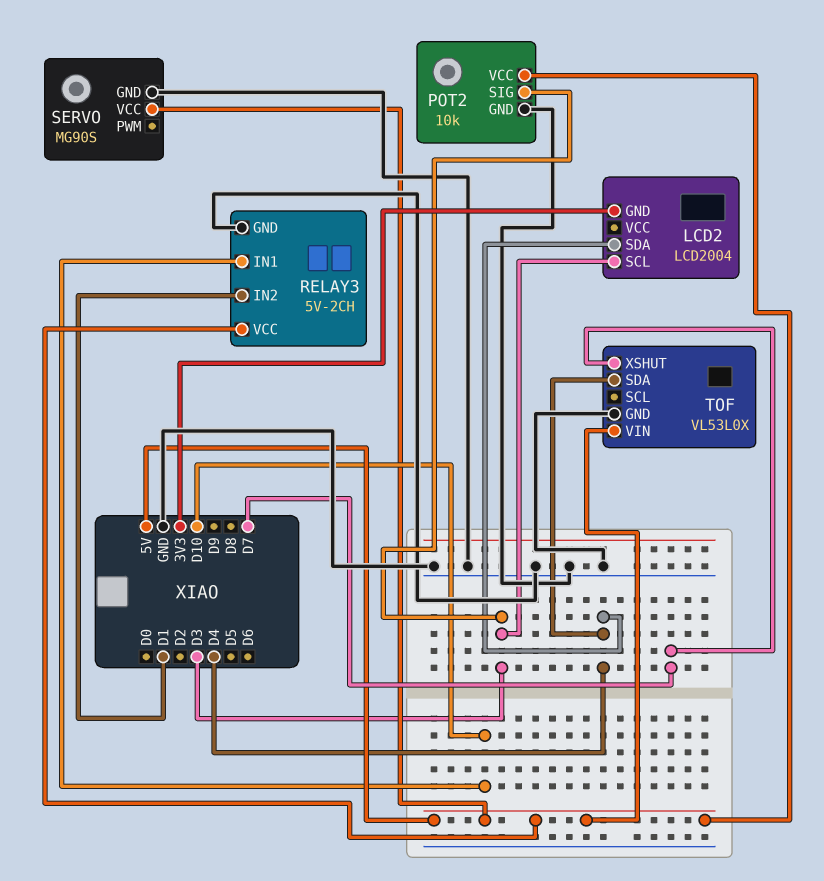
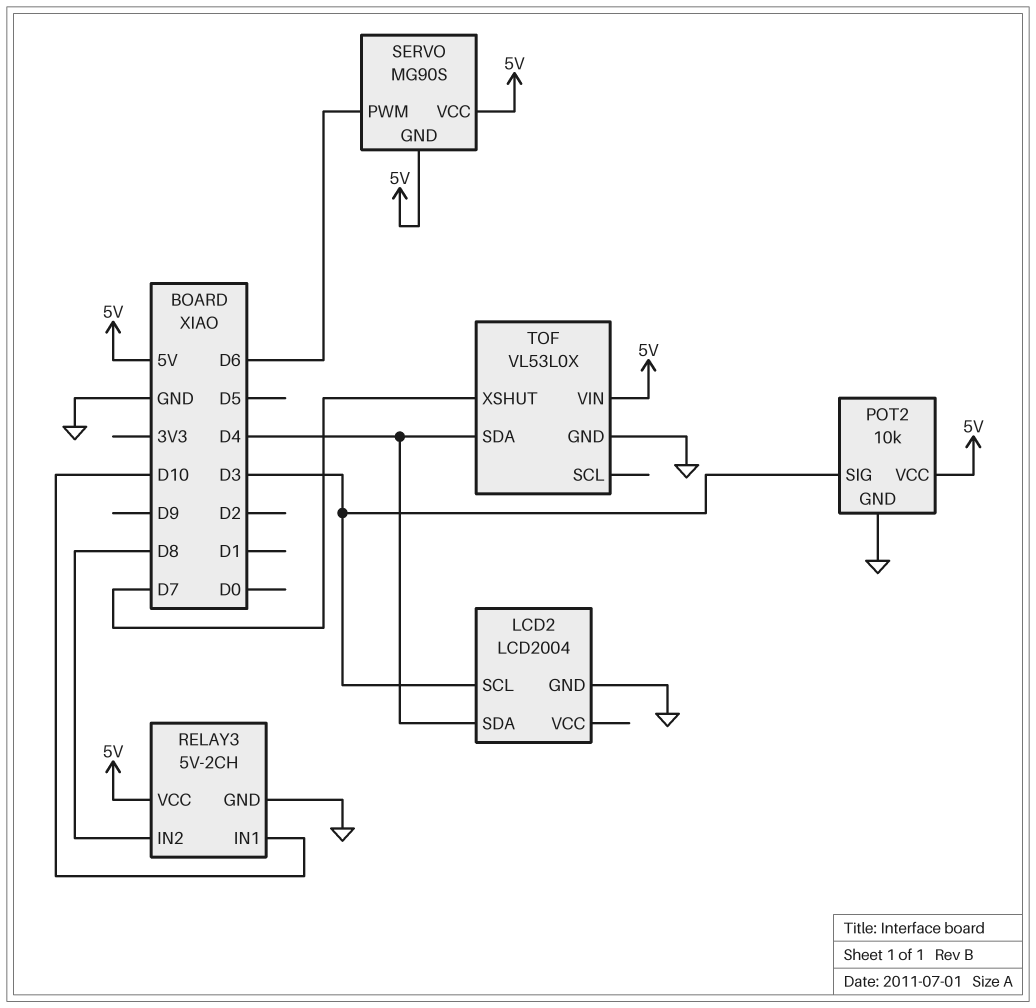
LCD2 pin GND: 3V3 -> GND
RELAY3 pin IN2: D1 -> D8
SERVO pin GND: GND -> 5V
SERVO pin PWM: none -> D6

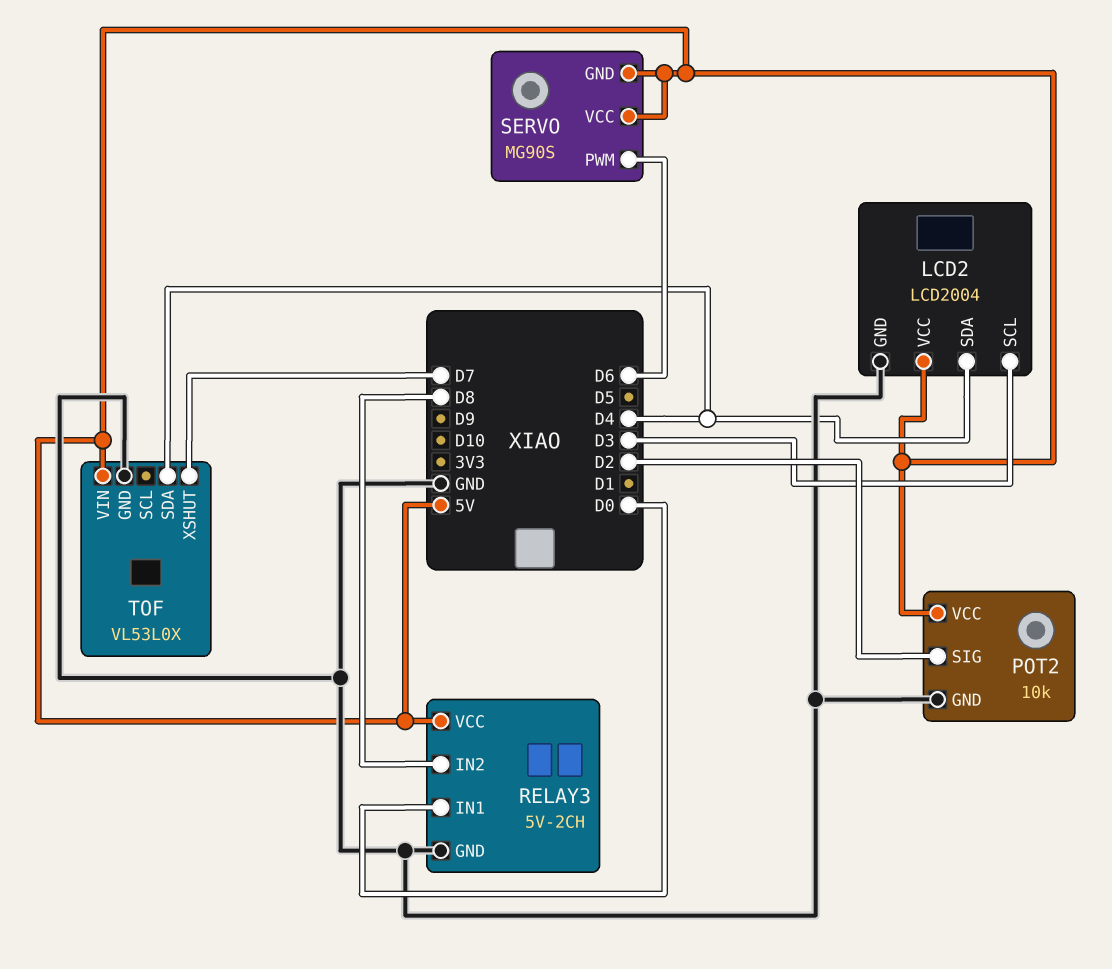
LCD2 pin VCC: none -> 5V
POT2 pin SIG: D3 -> D2
RELAY3 pin IN1: D10 -> D0

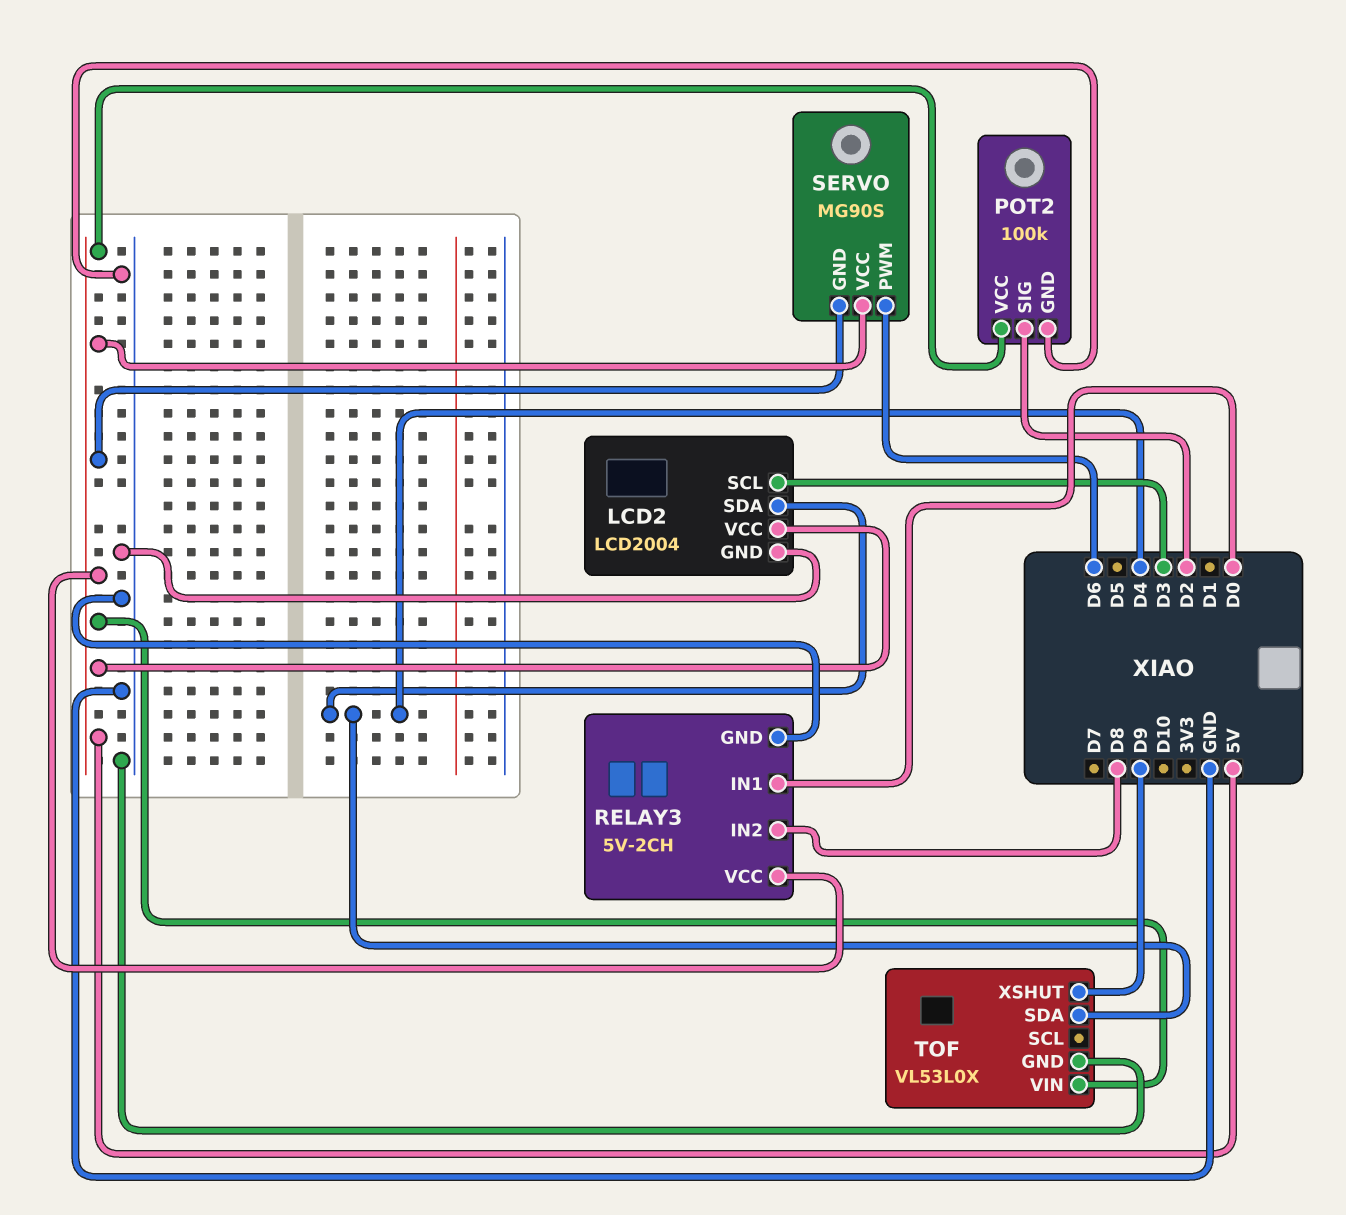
POT2: 10k -> 100k
TOF pin XSHUT: D7 -> D9

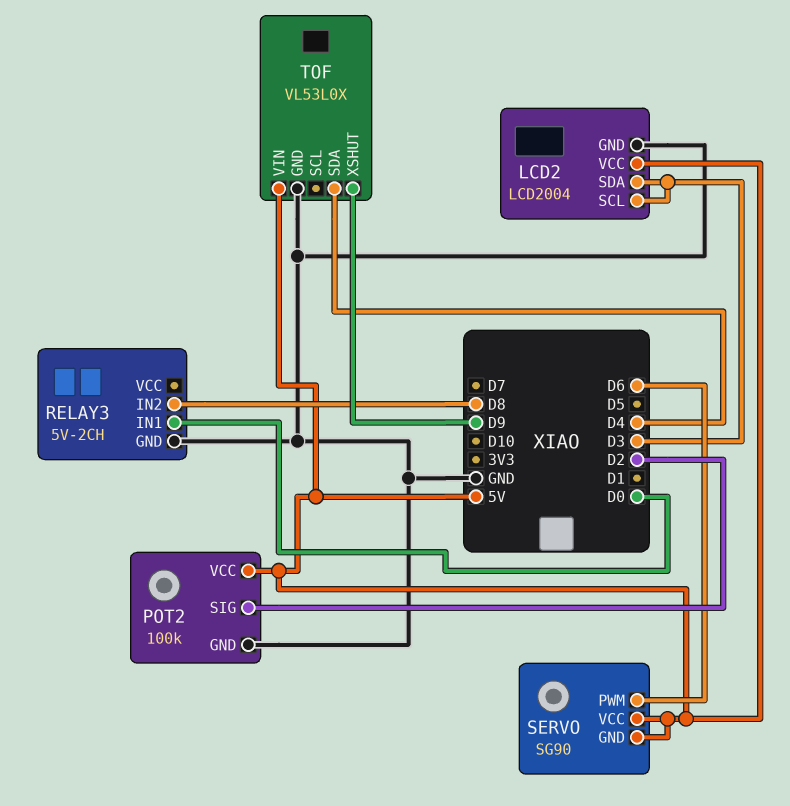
LCD2 pin SDA: D4 -> D3
RELAY3 pin VCC: 5V -> none
SERVO: MG90S -> SG90

